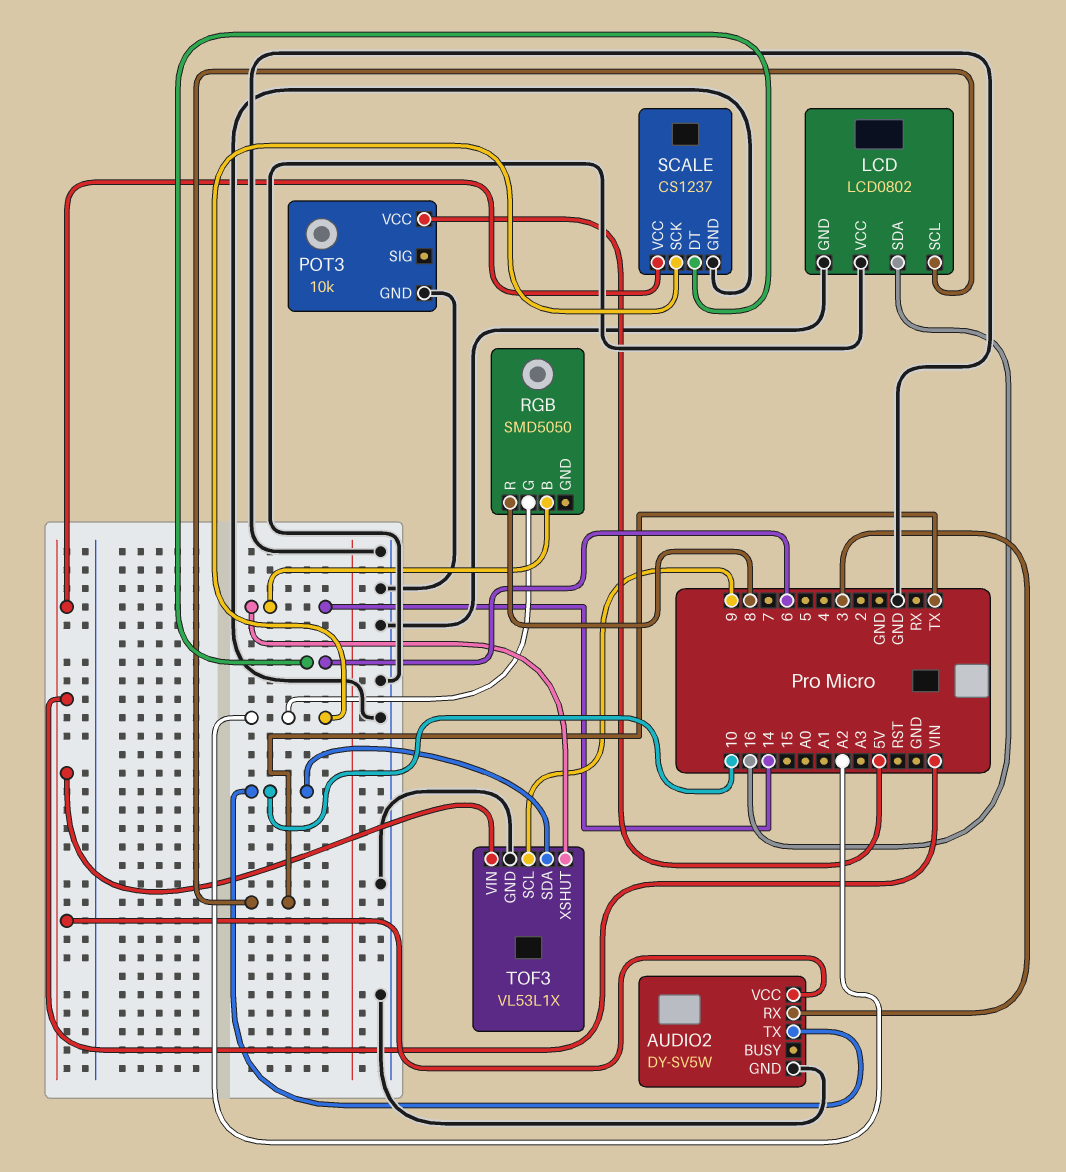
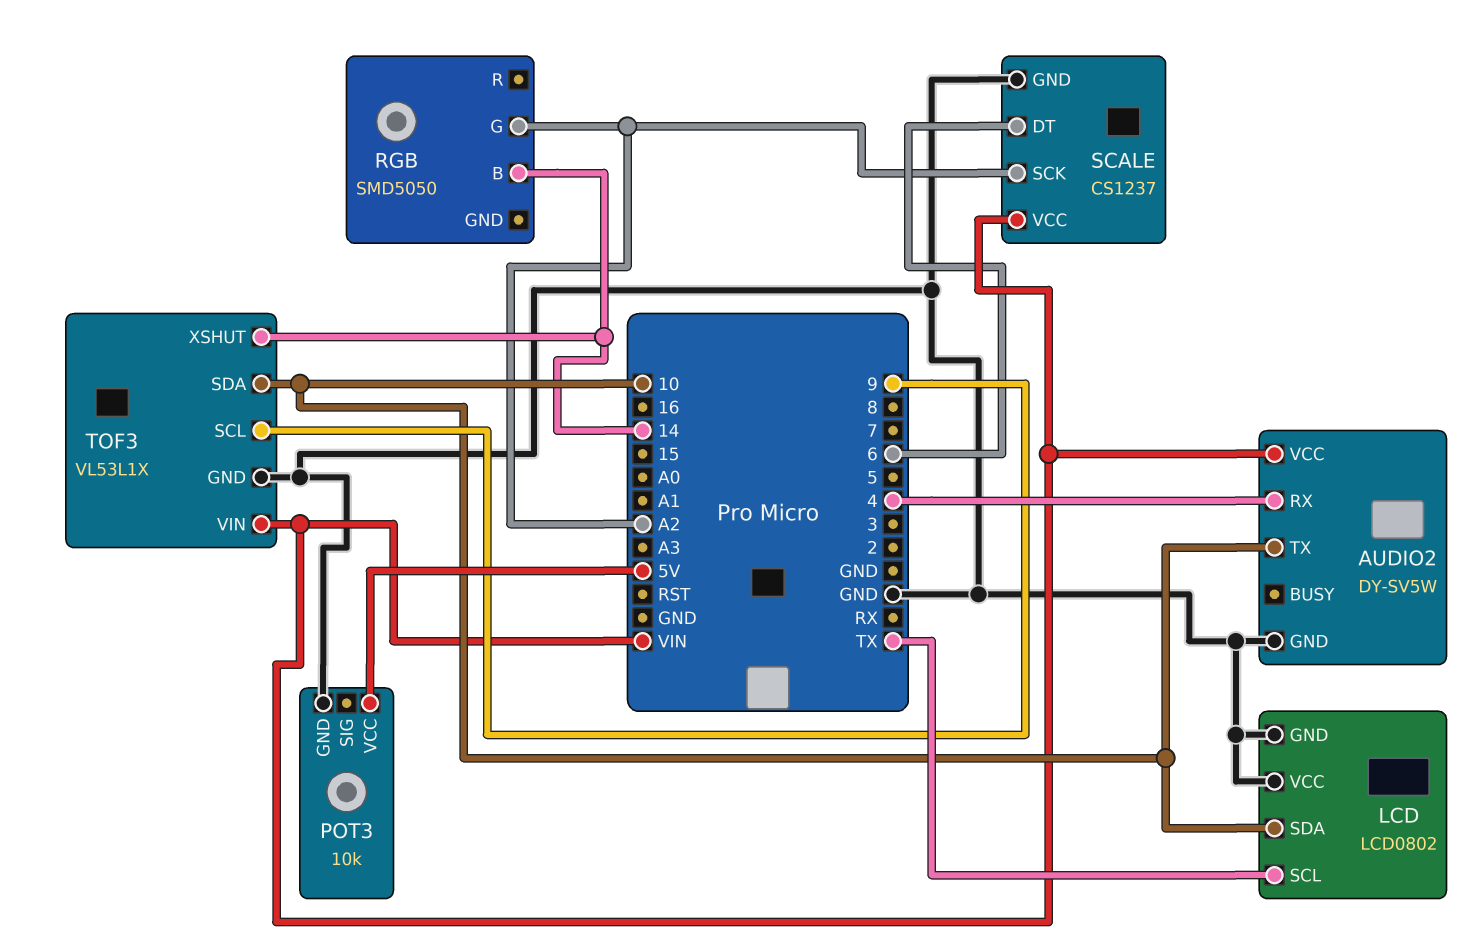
AUDIO2 pin RX: 3 -> 4
LCD pin SDA: 16 -> 10
RGB pin R: 8 -> none

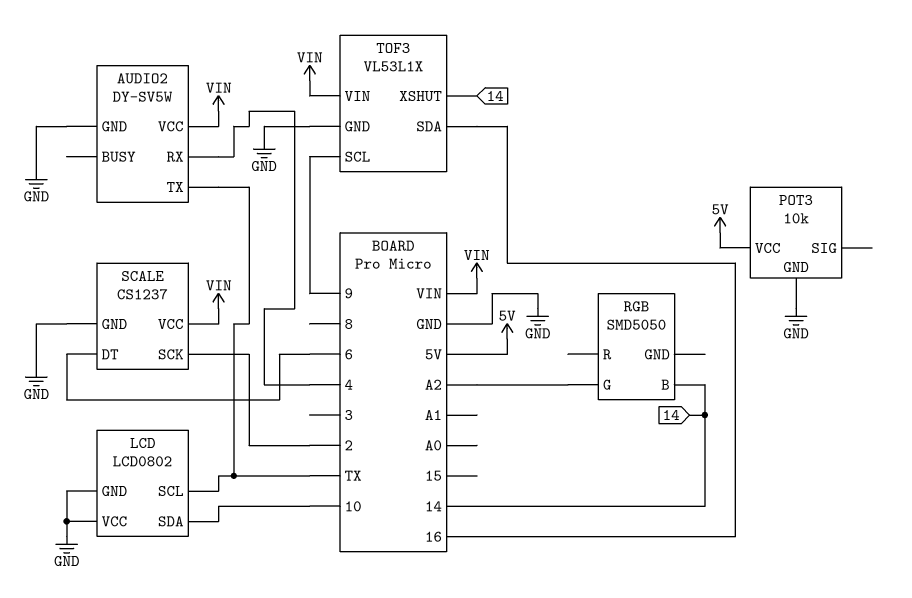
AUDIO2 pin TX: 10 -> TX
SCALE pin SCK: A2 -> 2
TOF3 pin SDA: 10 -> 16

